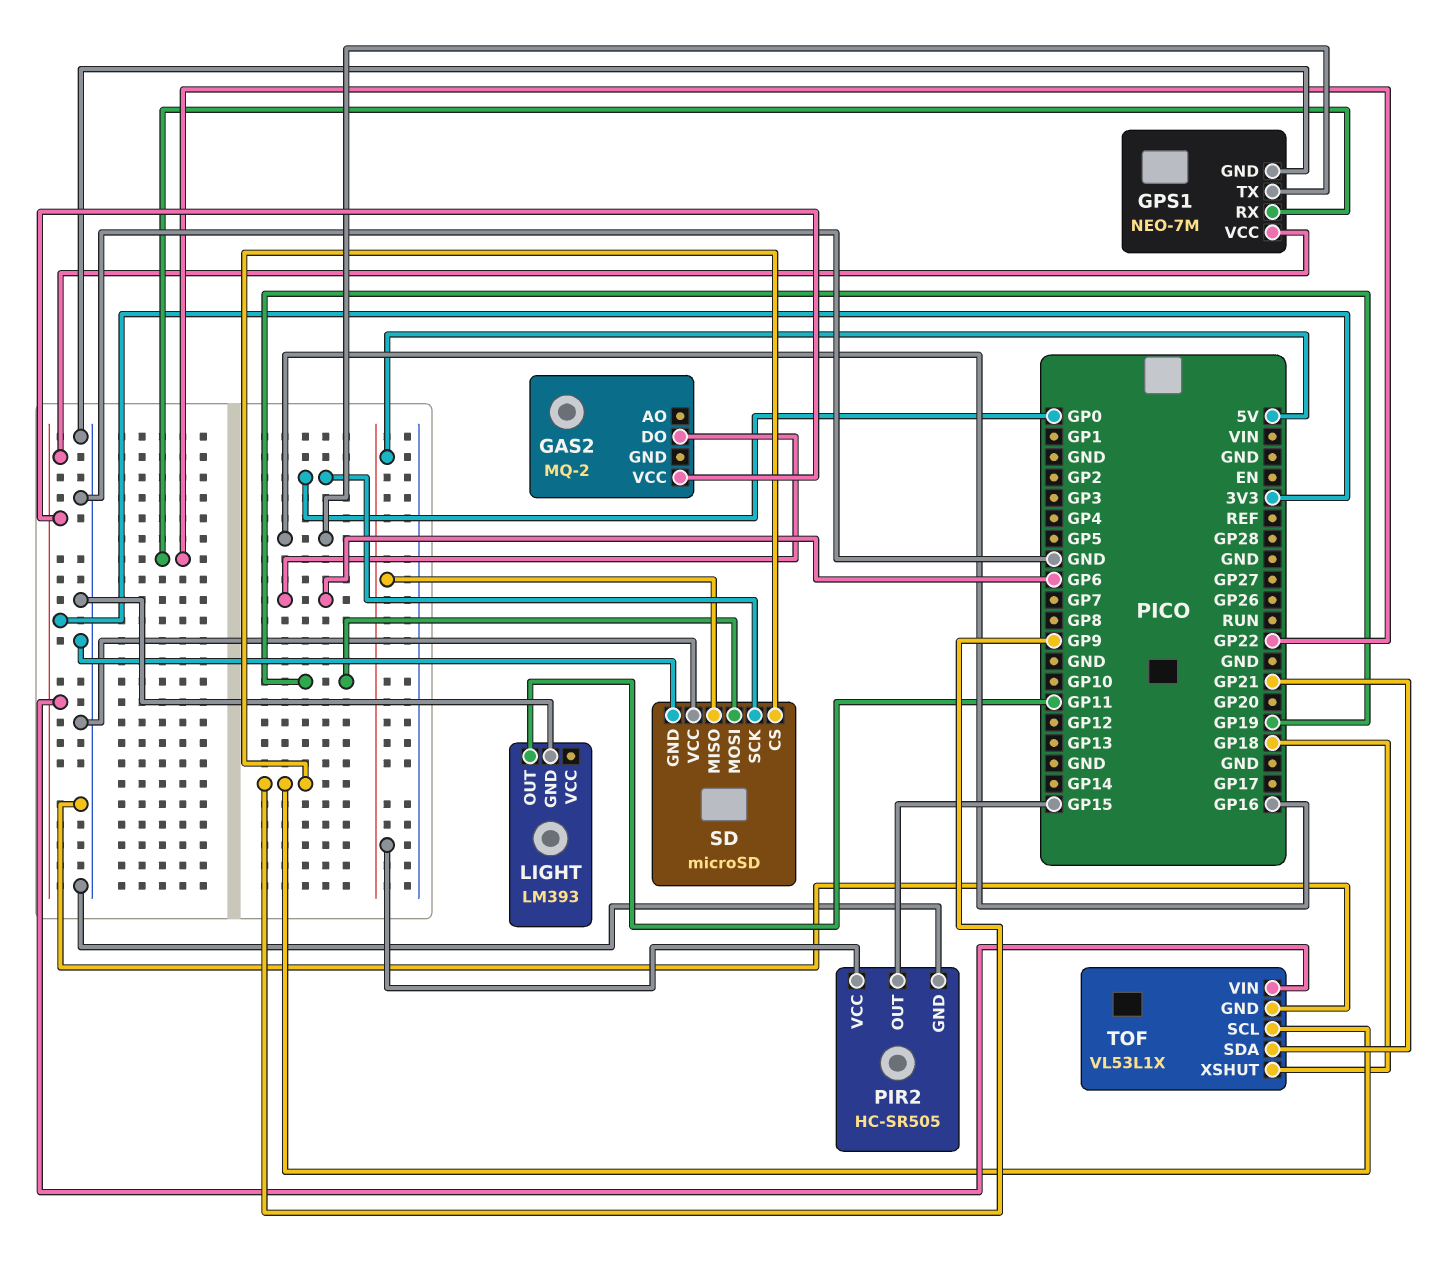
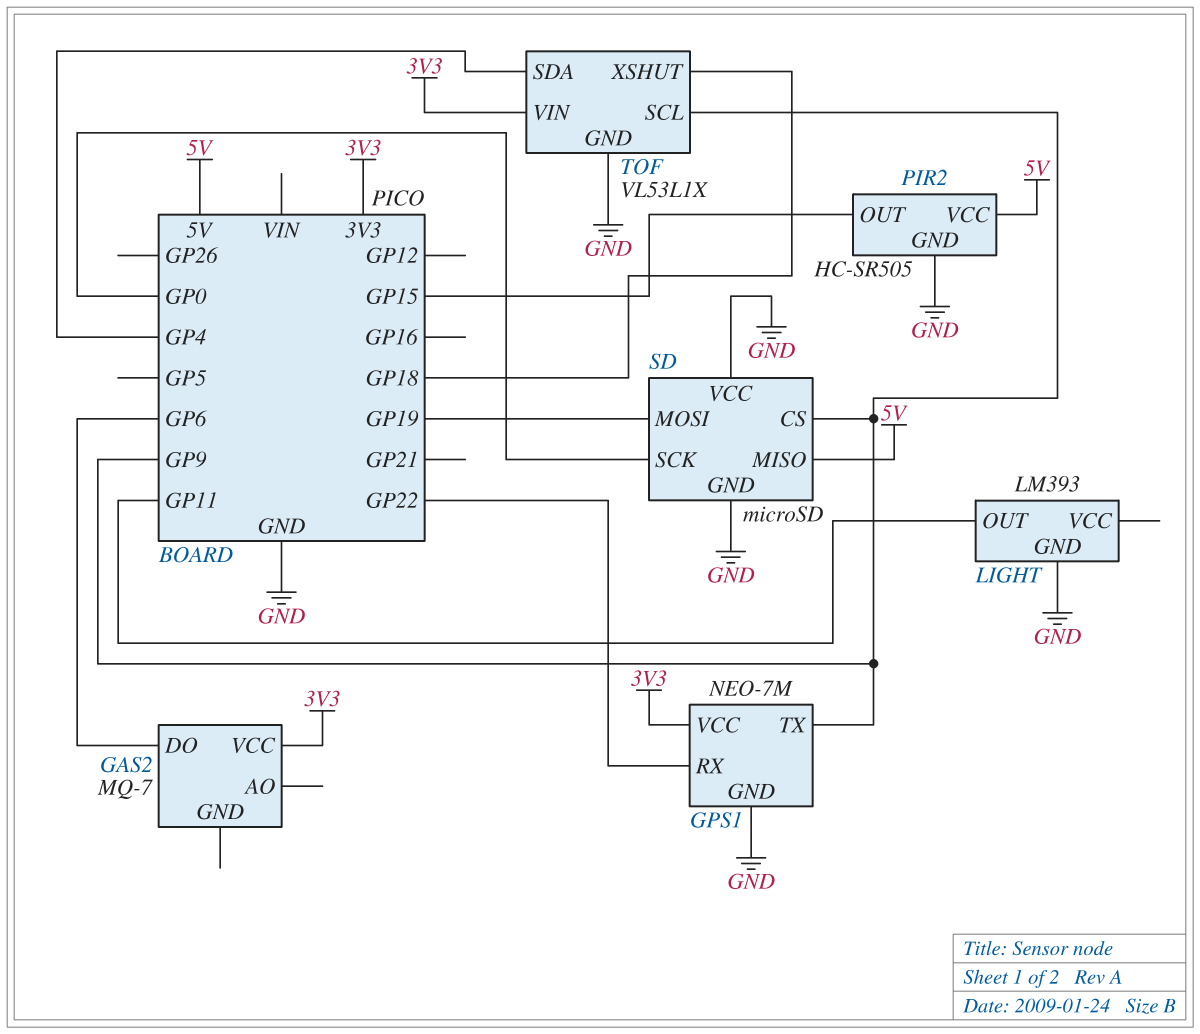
GAS2: MQ-2 -> MQ-7
GPS1 pin TX: GP16 -> GP9
TOF pin SDA: GP21 -> GP4

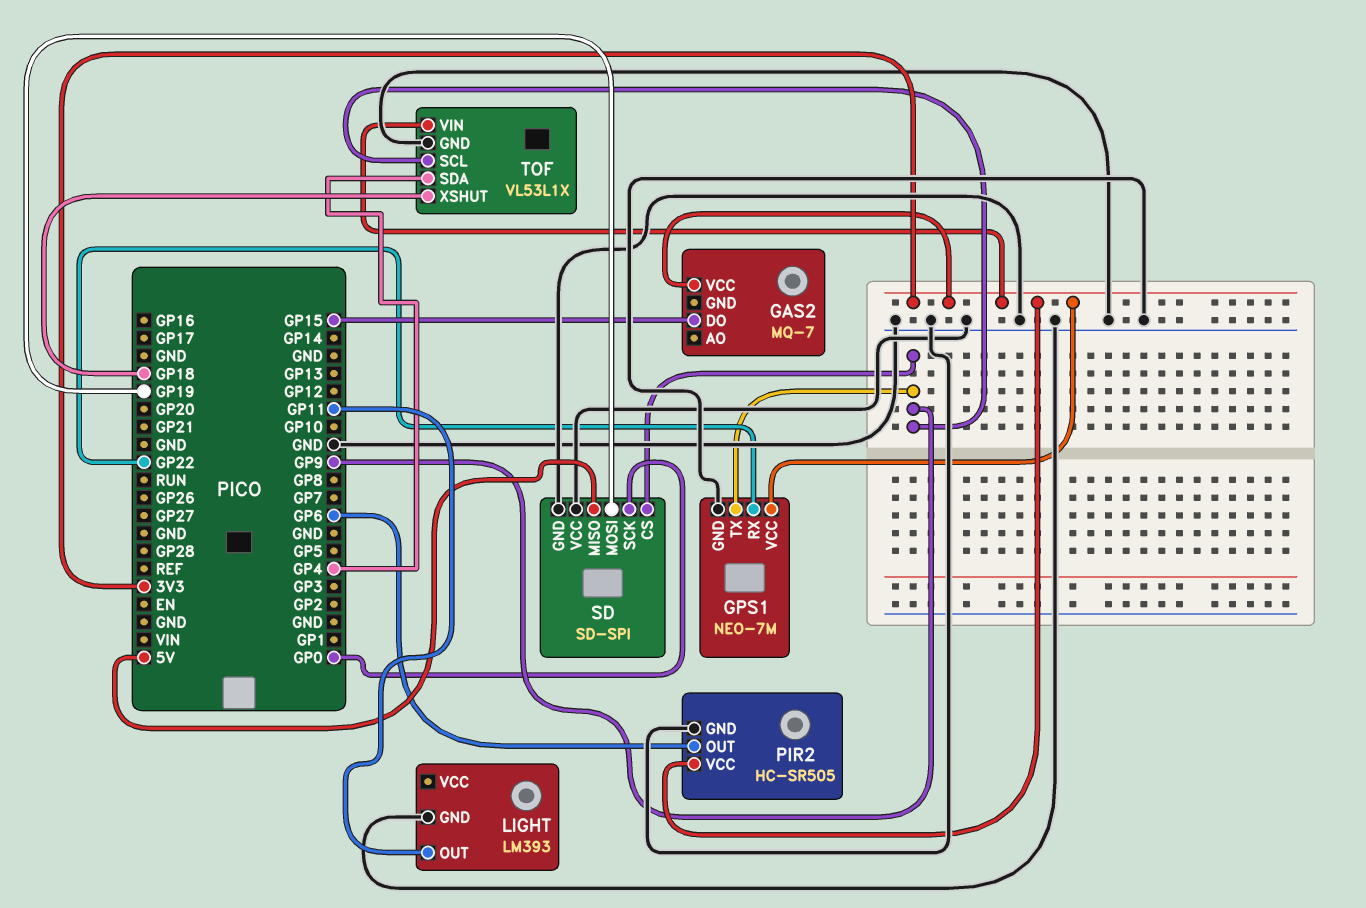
GAS2 pin DO: GP6 -> GP15
PIR2 pin OUT: GP15 -> GP6
PIR2 pin VCC: 5V -> 3V3
SD: microSD -> SD-SPI

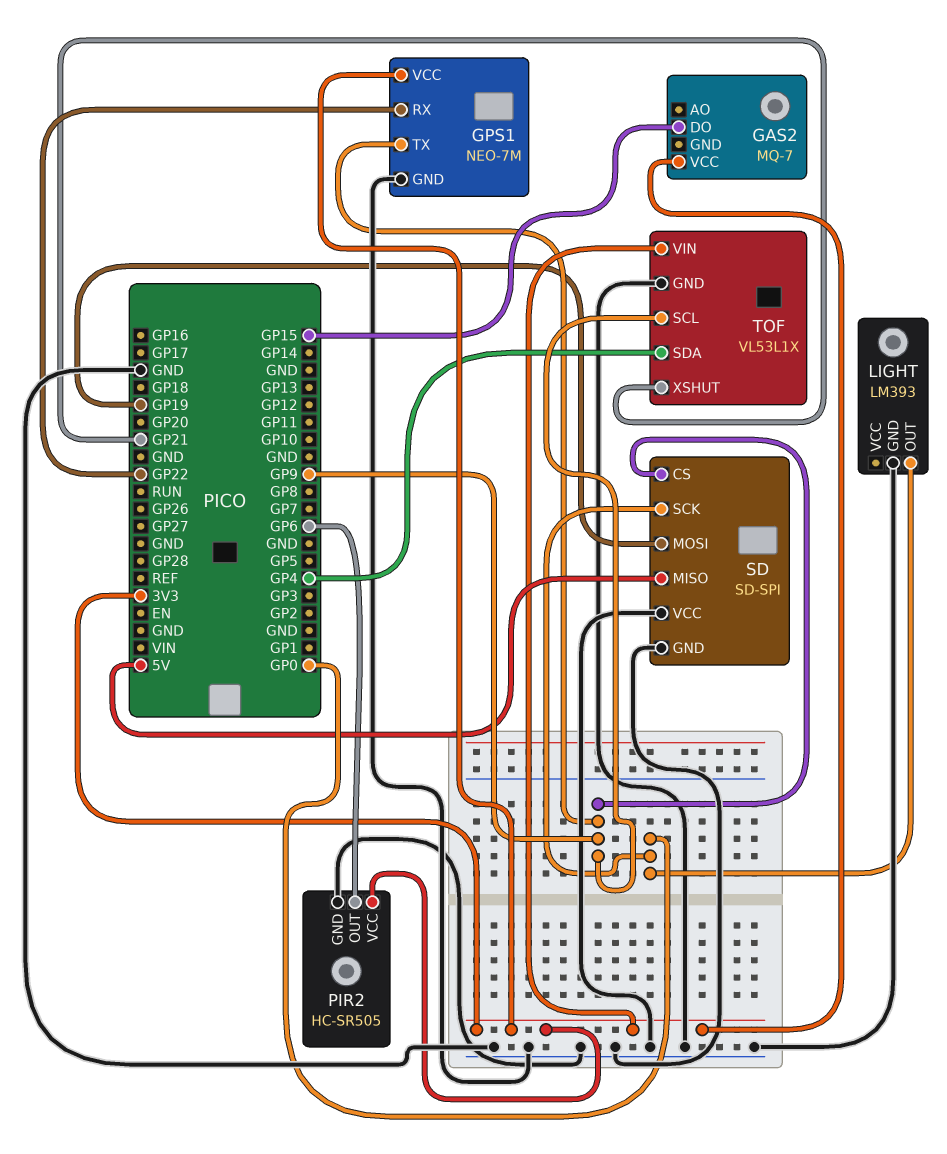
LIGHT pin OUT: GP11 -> GP0
TOF pin XSHUT: GP18 -> GP21

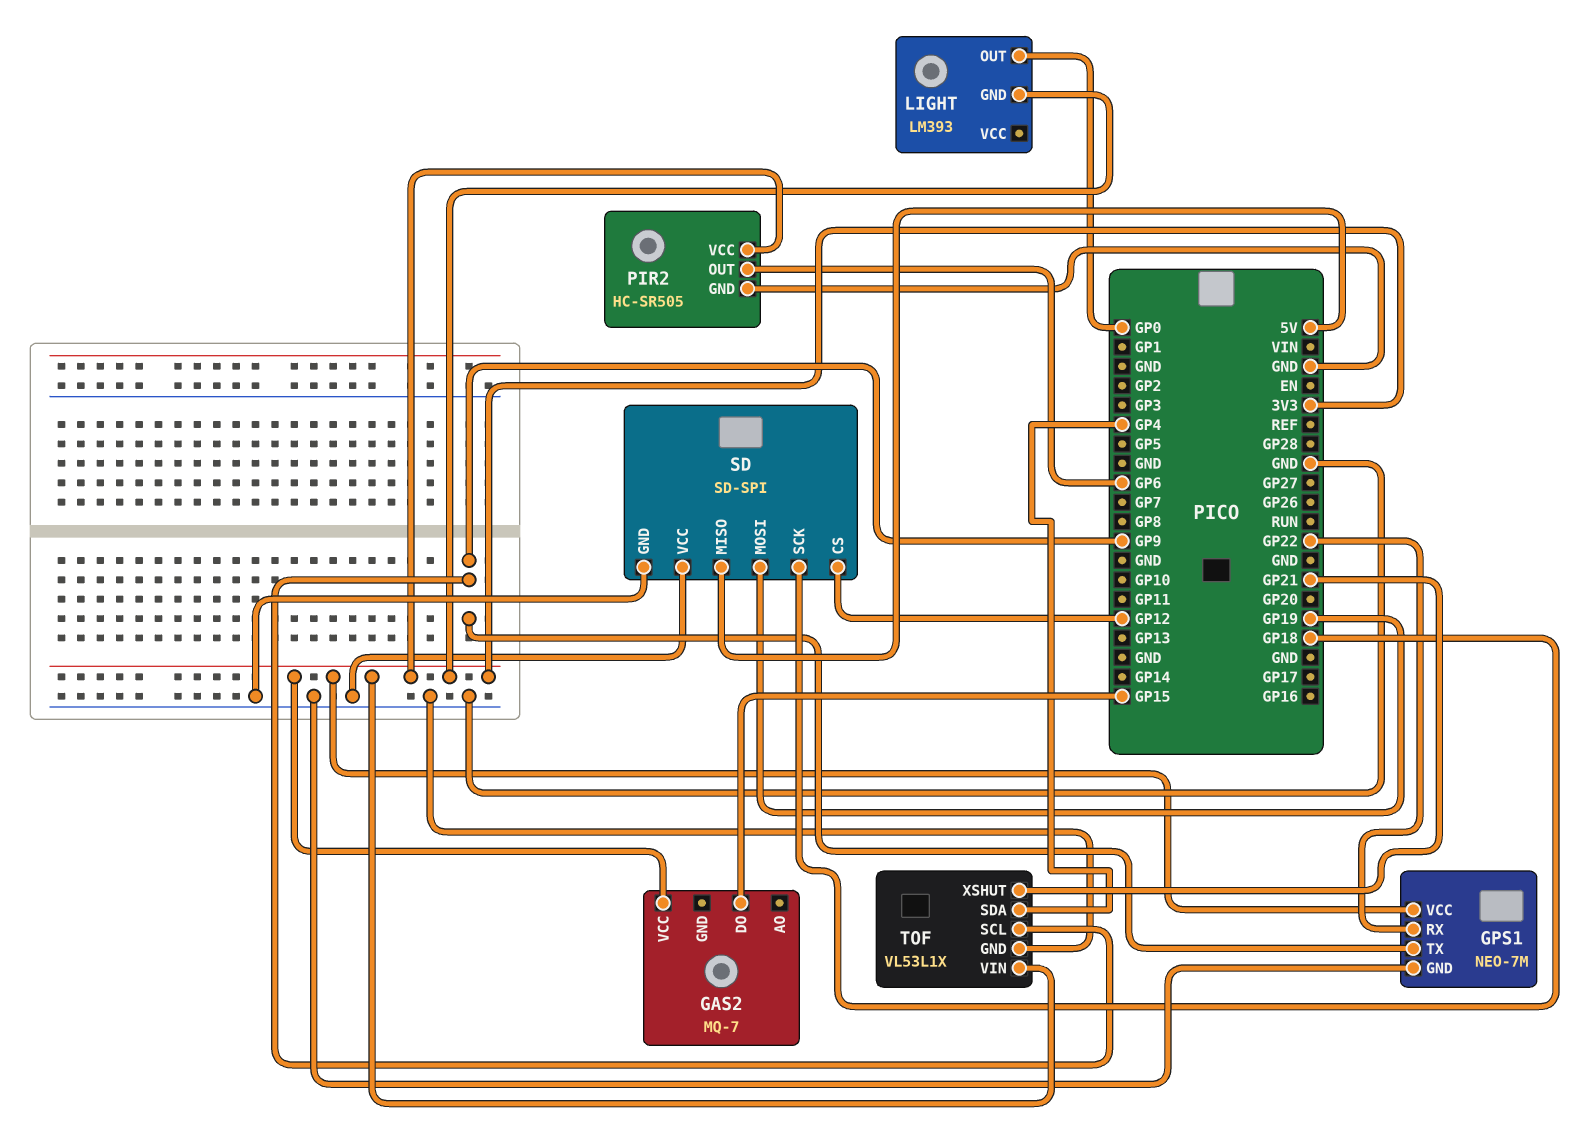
LIGHT pin GND: GND -> 3V3
SD pin CS: GP9 -> GP12
SD pin SCK: GP0 -> GP18

